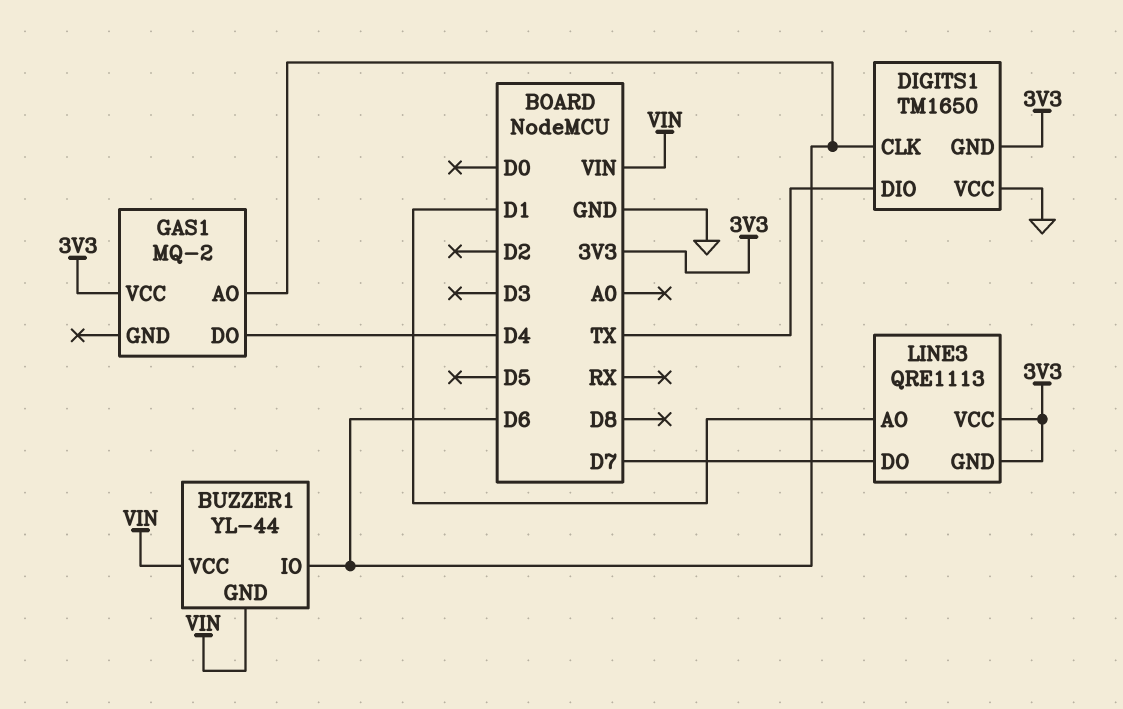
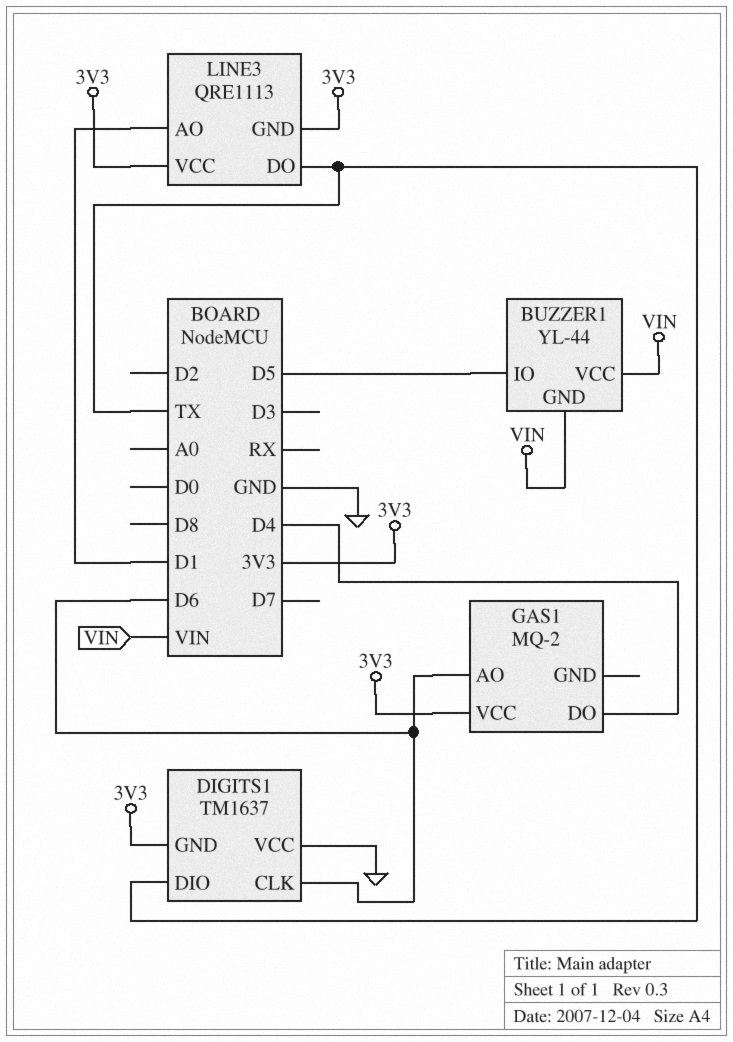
BUZZER1 pin IO: D6 -> D5
DIGITS1: TM1650 -> TM1637
LINE3 pin DO: D7 -> TX

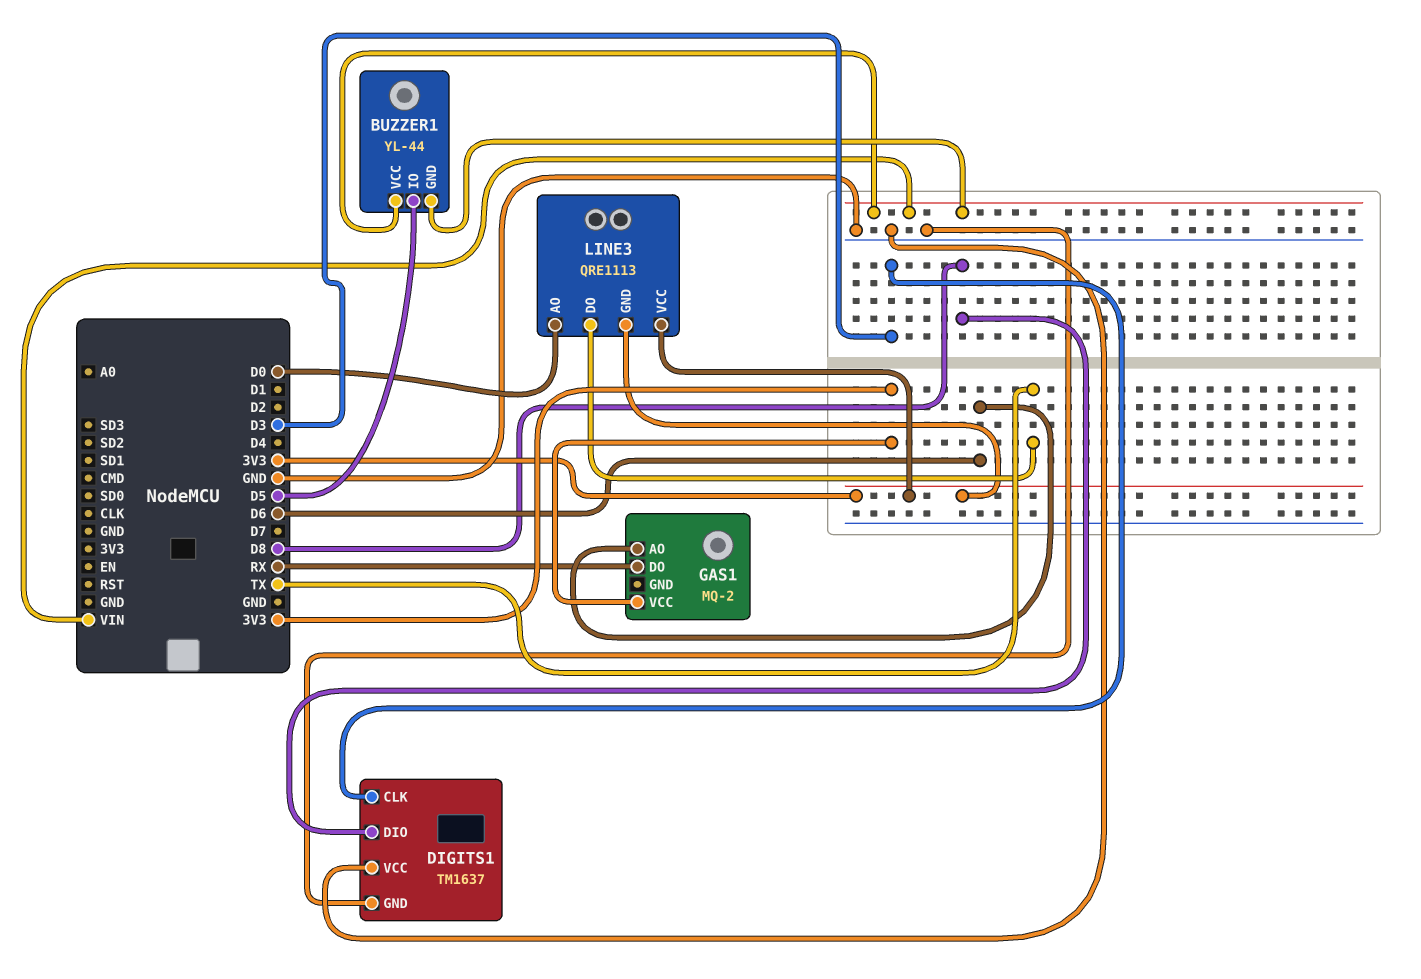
DIGITS1 pin CLK: D6 -> D3
DIGITS1 pin DIO: TX -> D8
DIGITS1 pin GND: 3V3 -> GND
GAS1 pin DO: D4 -> RX
LINE3 pin AO: D1 -> D0

